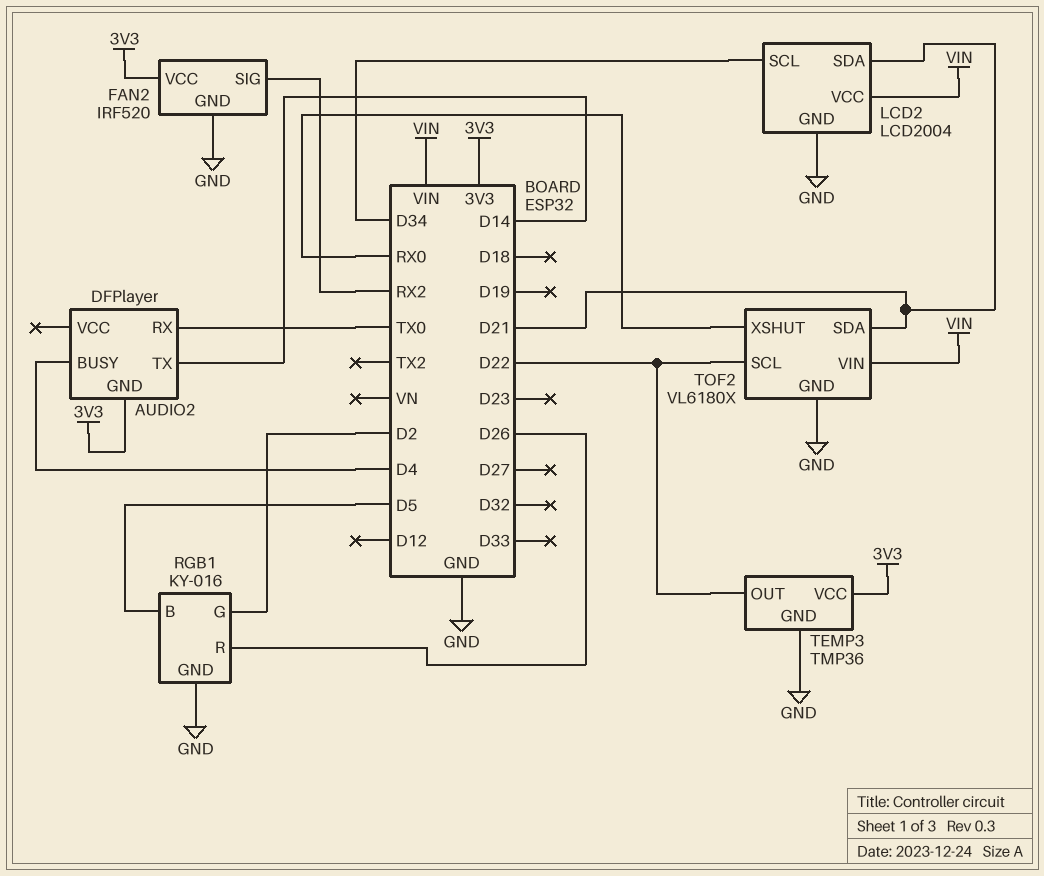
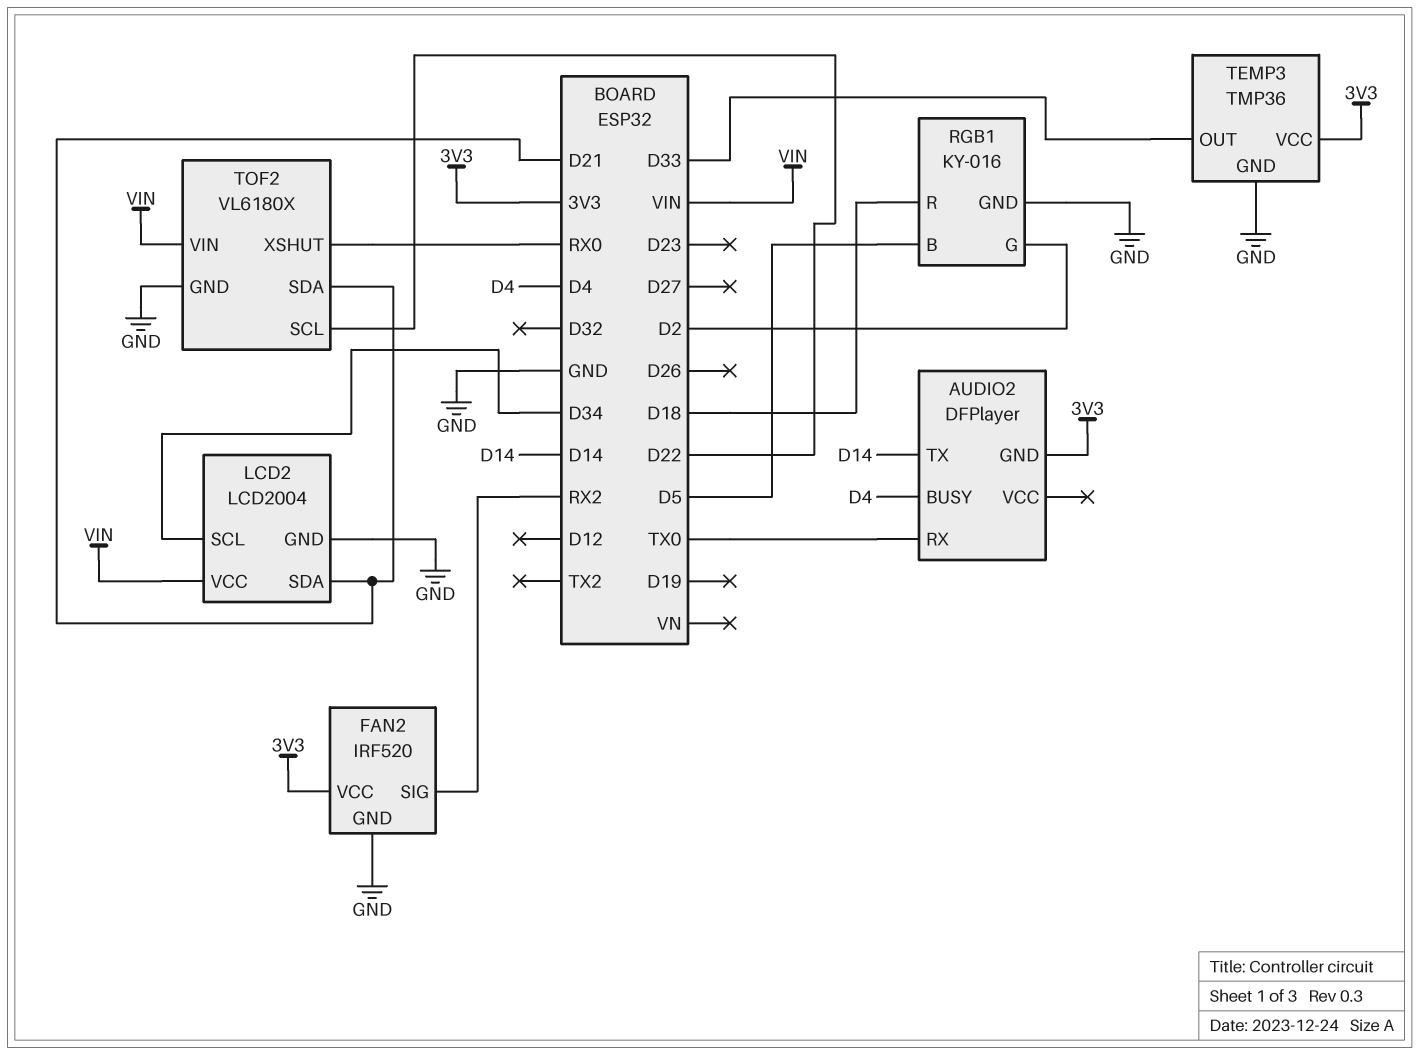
RGB1 pin R: D26 -> D18
TEMP3 pin OUT: D22 -> D33

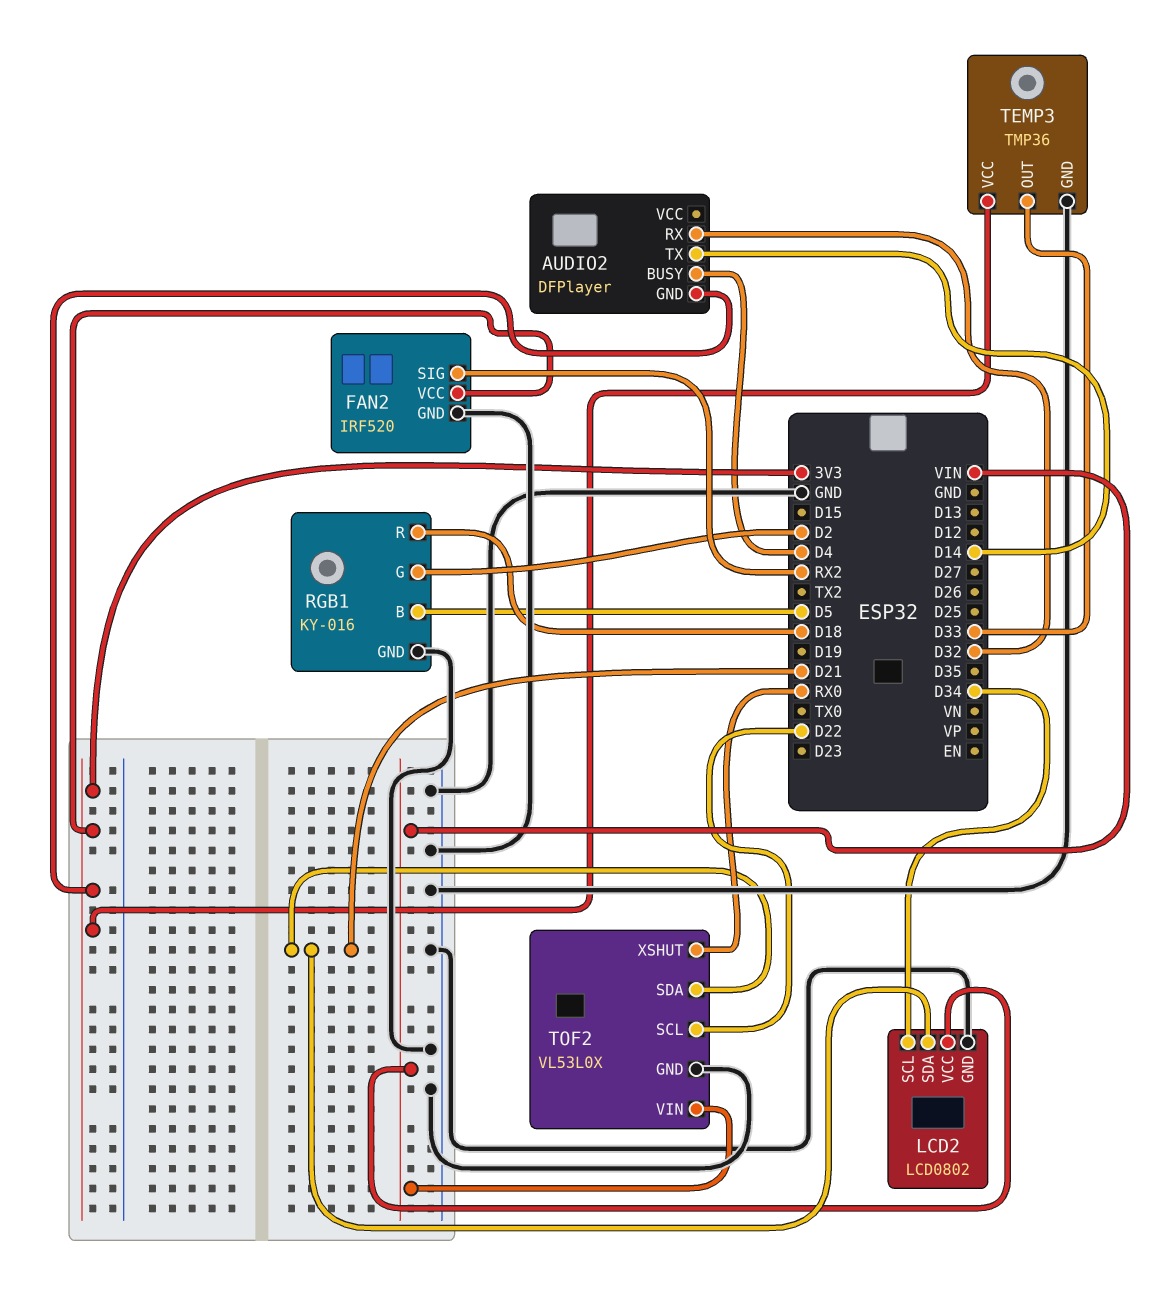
AUDIO2 pin RX: TX0 -> D32
LCD2: LCD2004 -> LCD0802
TOF2: VL6180X -> VL53L0X

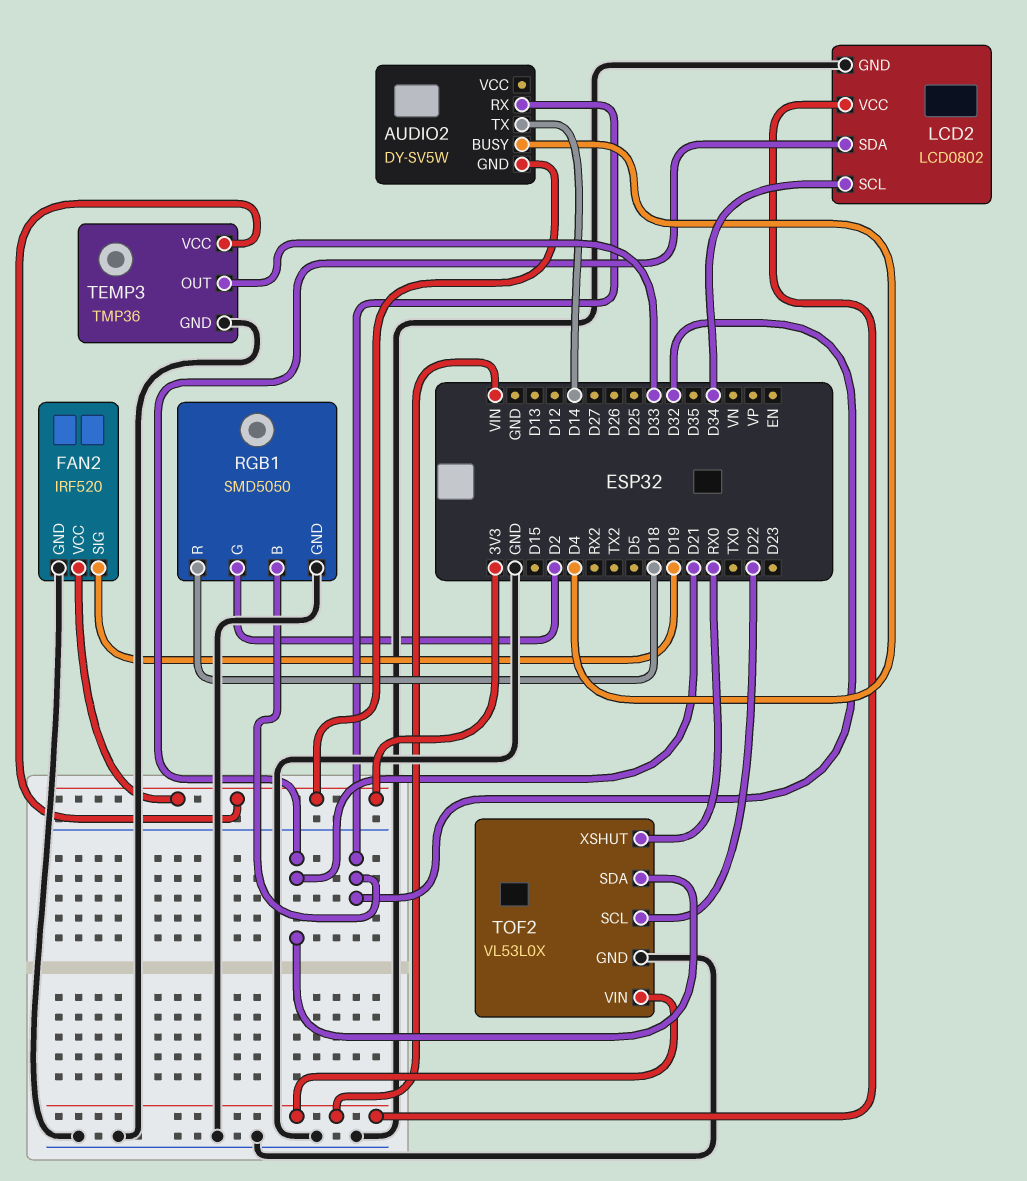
AUDIO2: DFPlayer -> DY-SV5W
FAN2 pin SIG: RX2 -> D19
RGB1: KY-016 -> SMD5050
RGB1 pin B: D5 -> D32

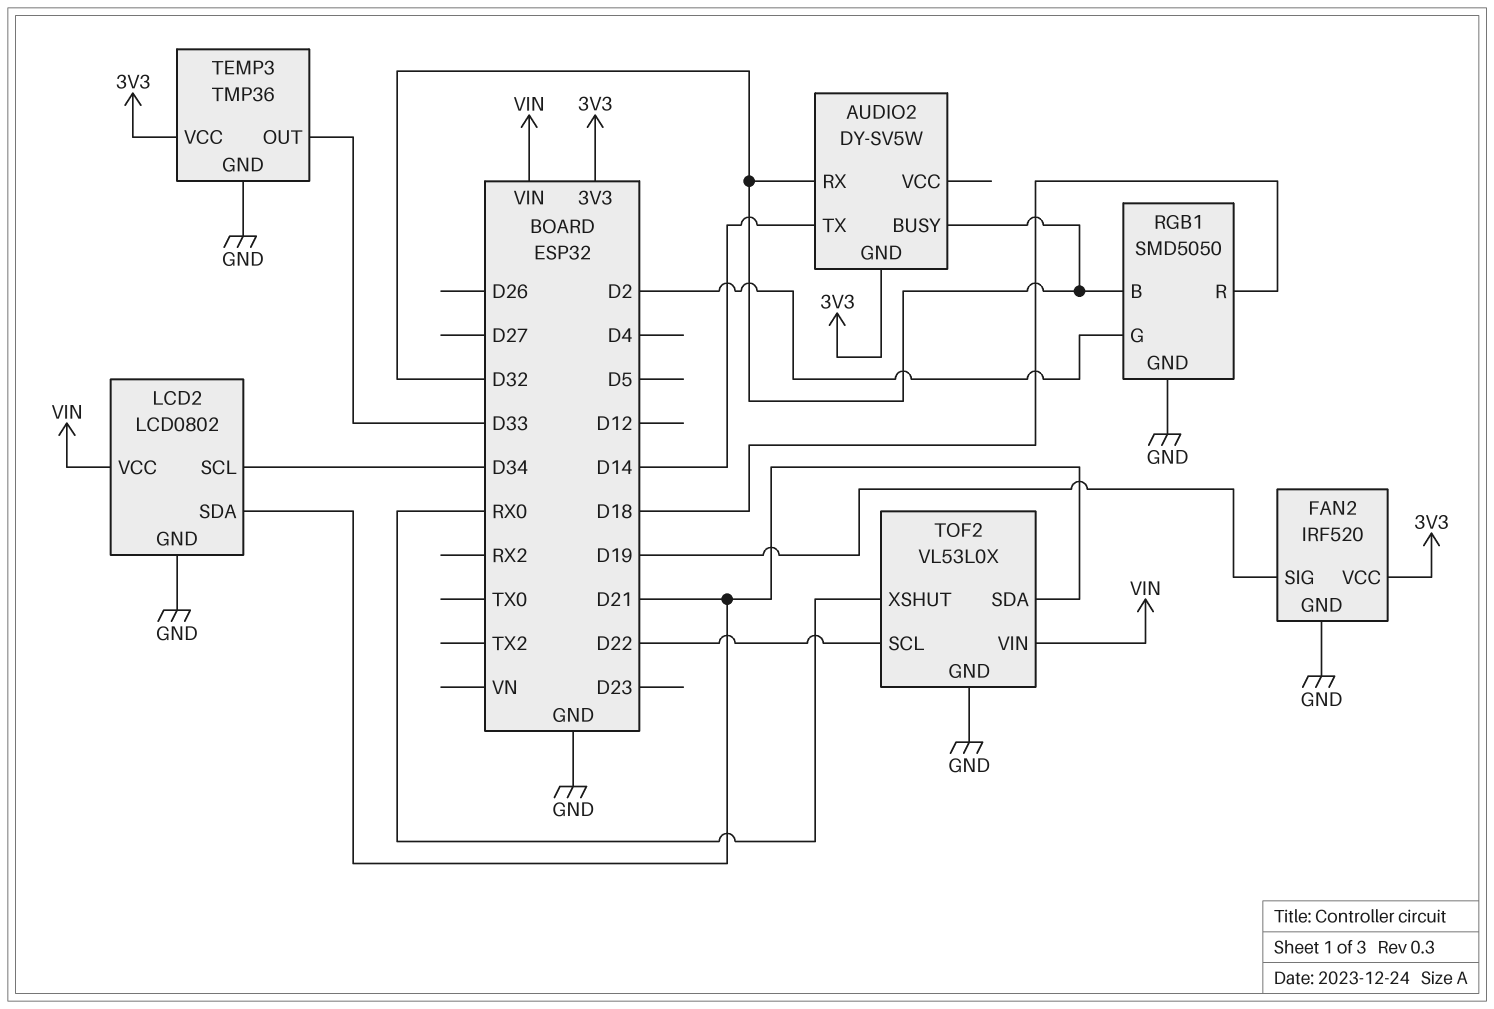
AUDIO2 pin BUSY: D4 -> D32

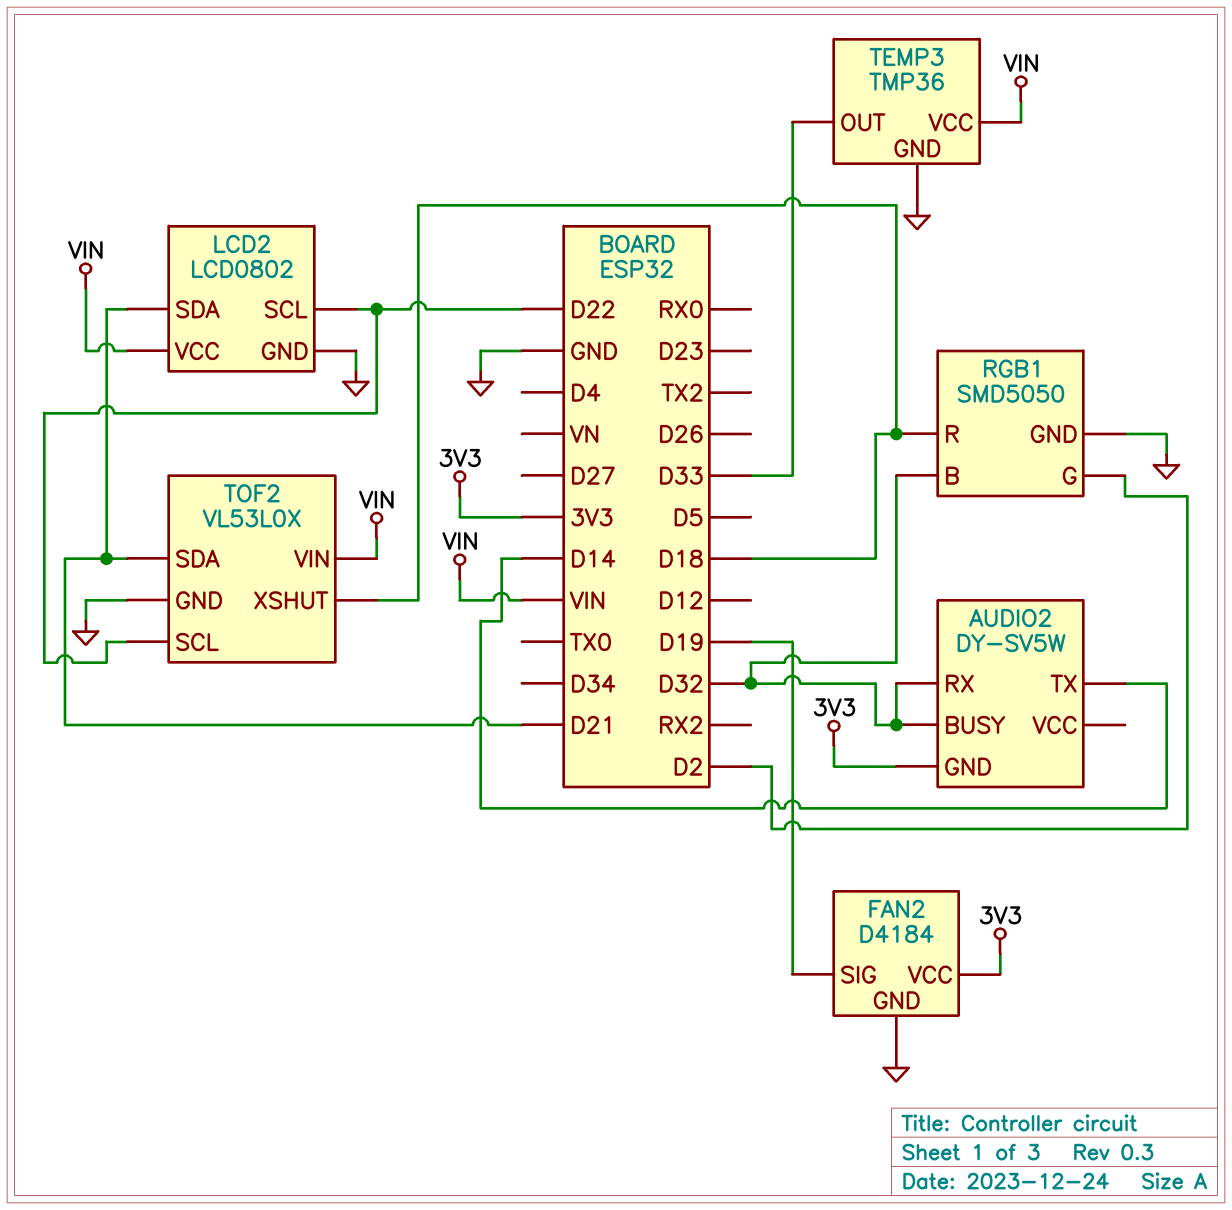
FAN2: IRF520 -> D4184
LCD2 pin SCL: D34 -> D22
TEMP3 pin VCC: 3V3 -> VIN
TOF2 pin XSHUT: RX0 -> D18

